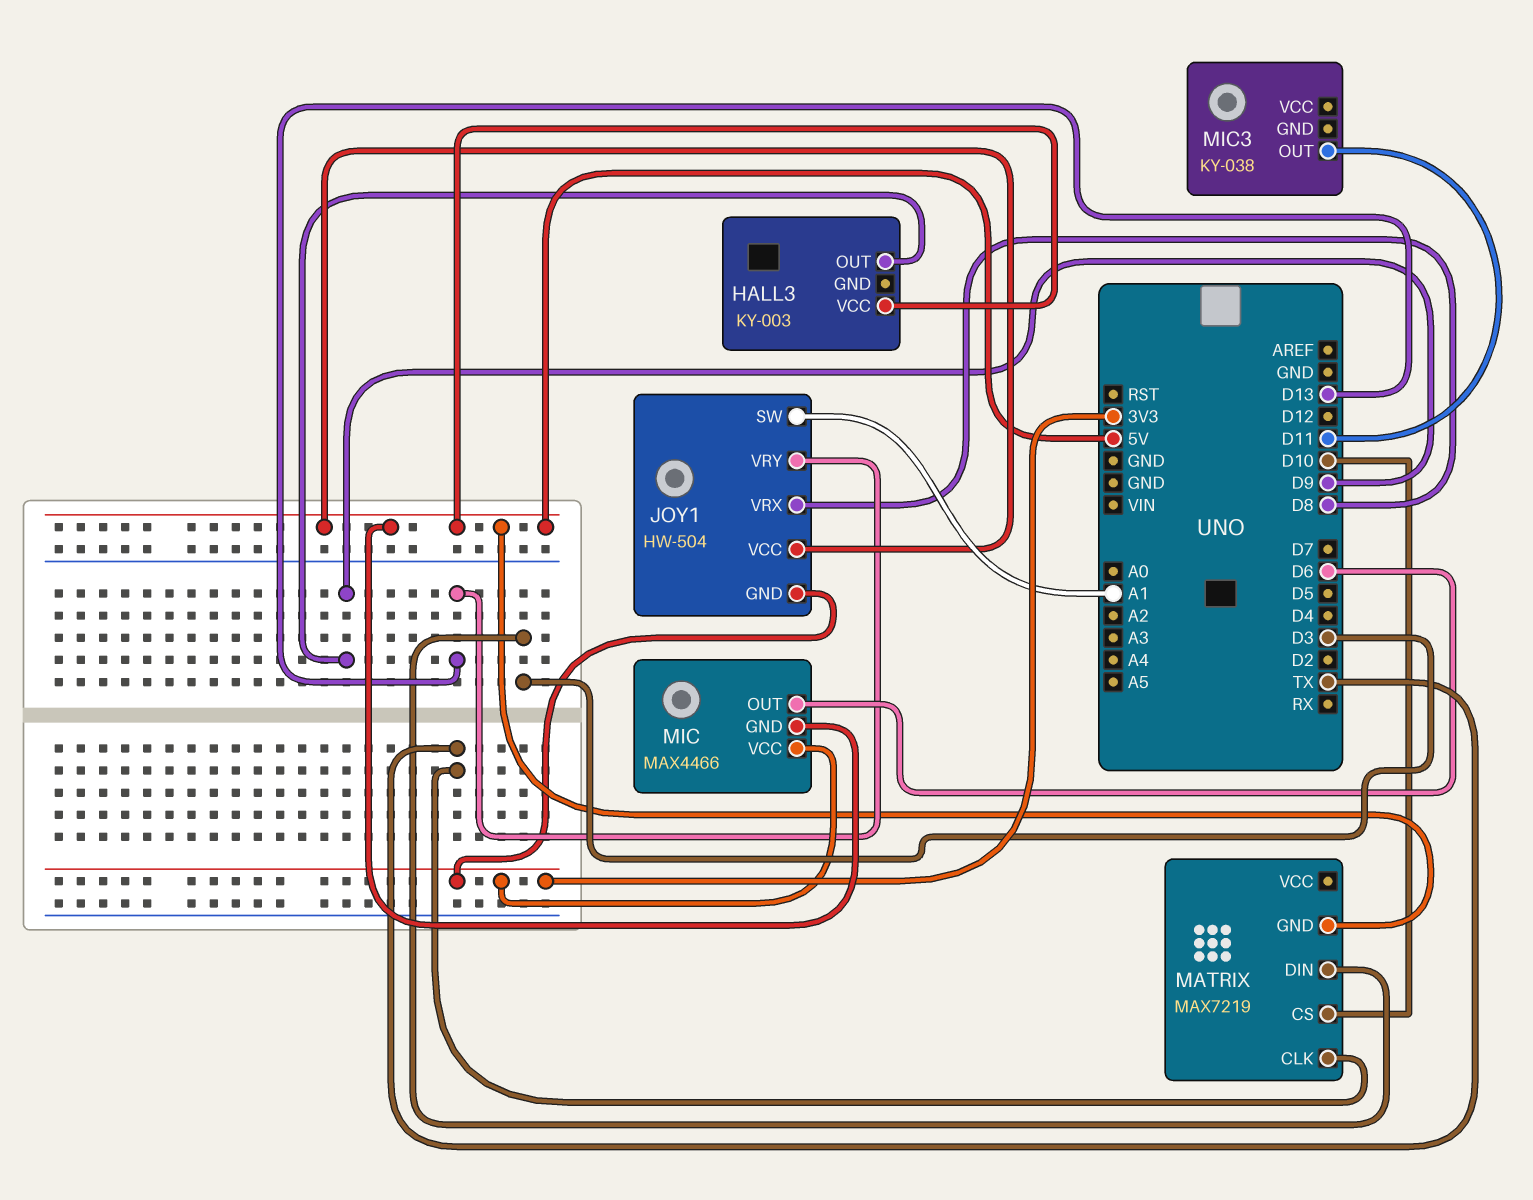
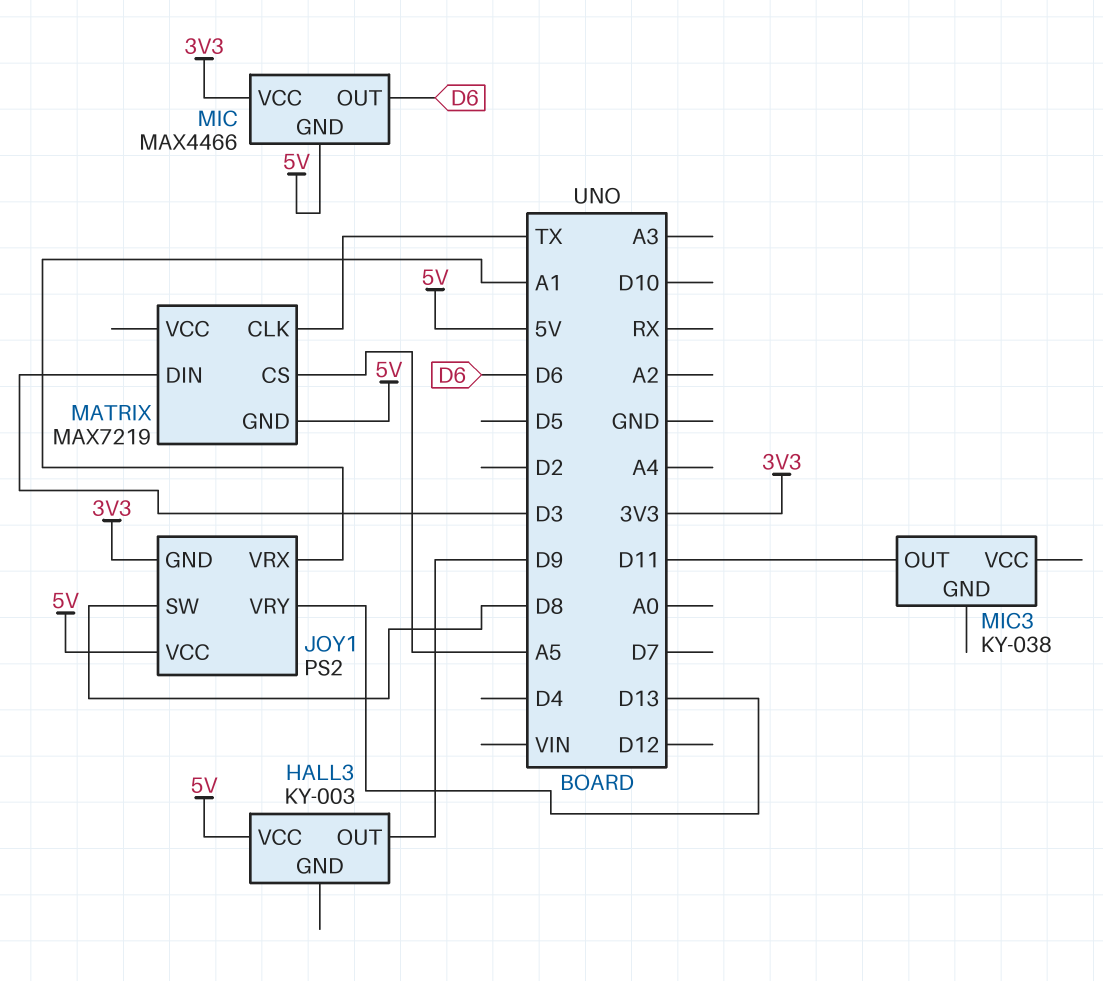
JOY1: HW-504 -> PS2
JOY1 pin SW: A1 -> D8
JOY1 pin VRX: D8 -> A1
MATRIX pin CS: D10 -> A5

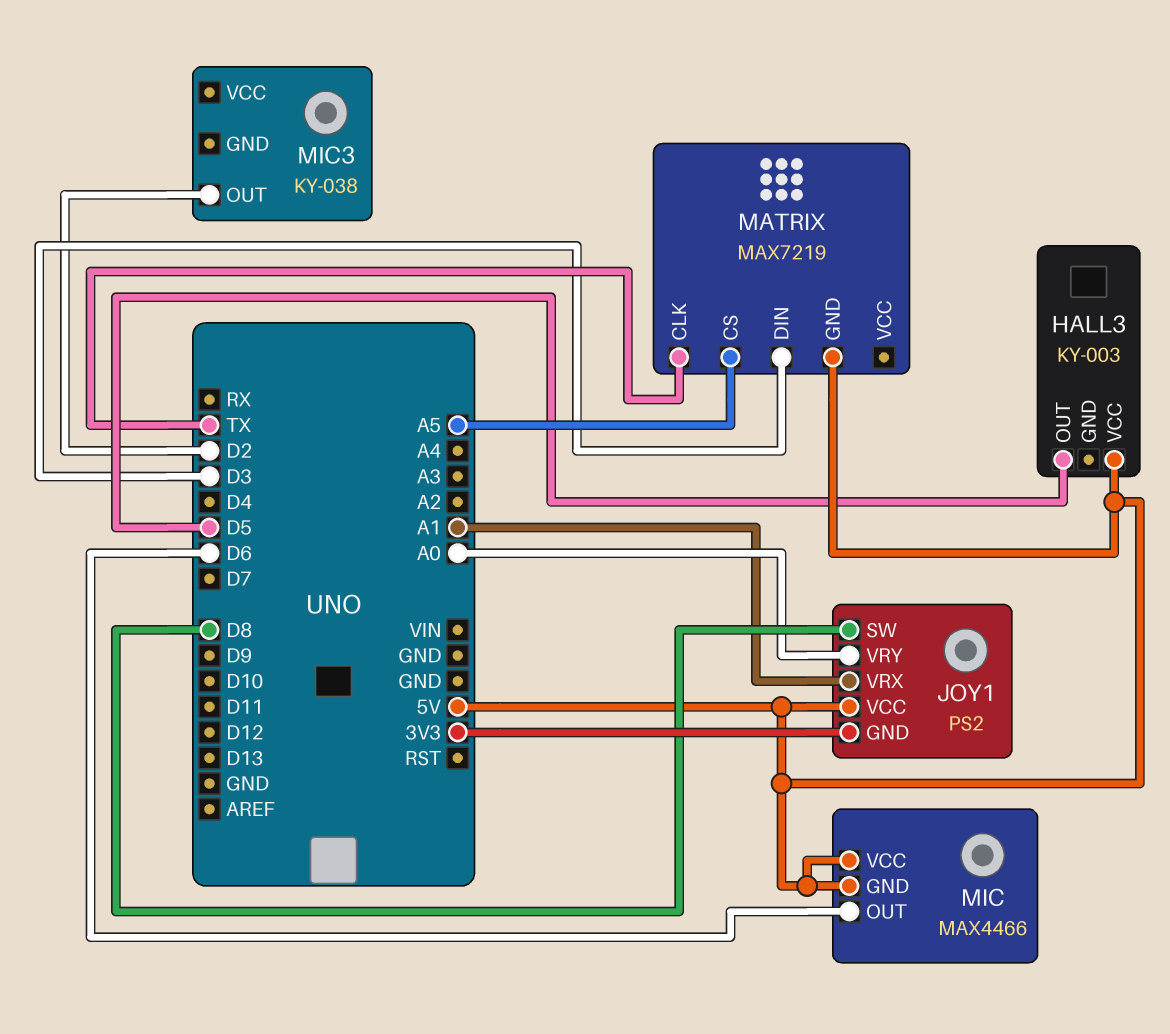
HALL3 pin OUT: D9 -> D5
JOY1 pin VRY: D13 -> A0
MIC pin VCC: 3V3 -> 5V
MIC3 pin OUT: D11 -> D2

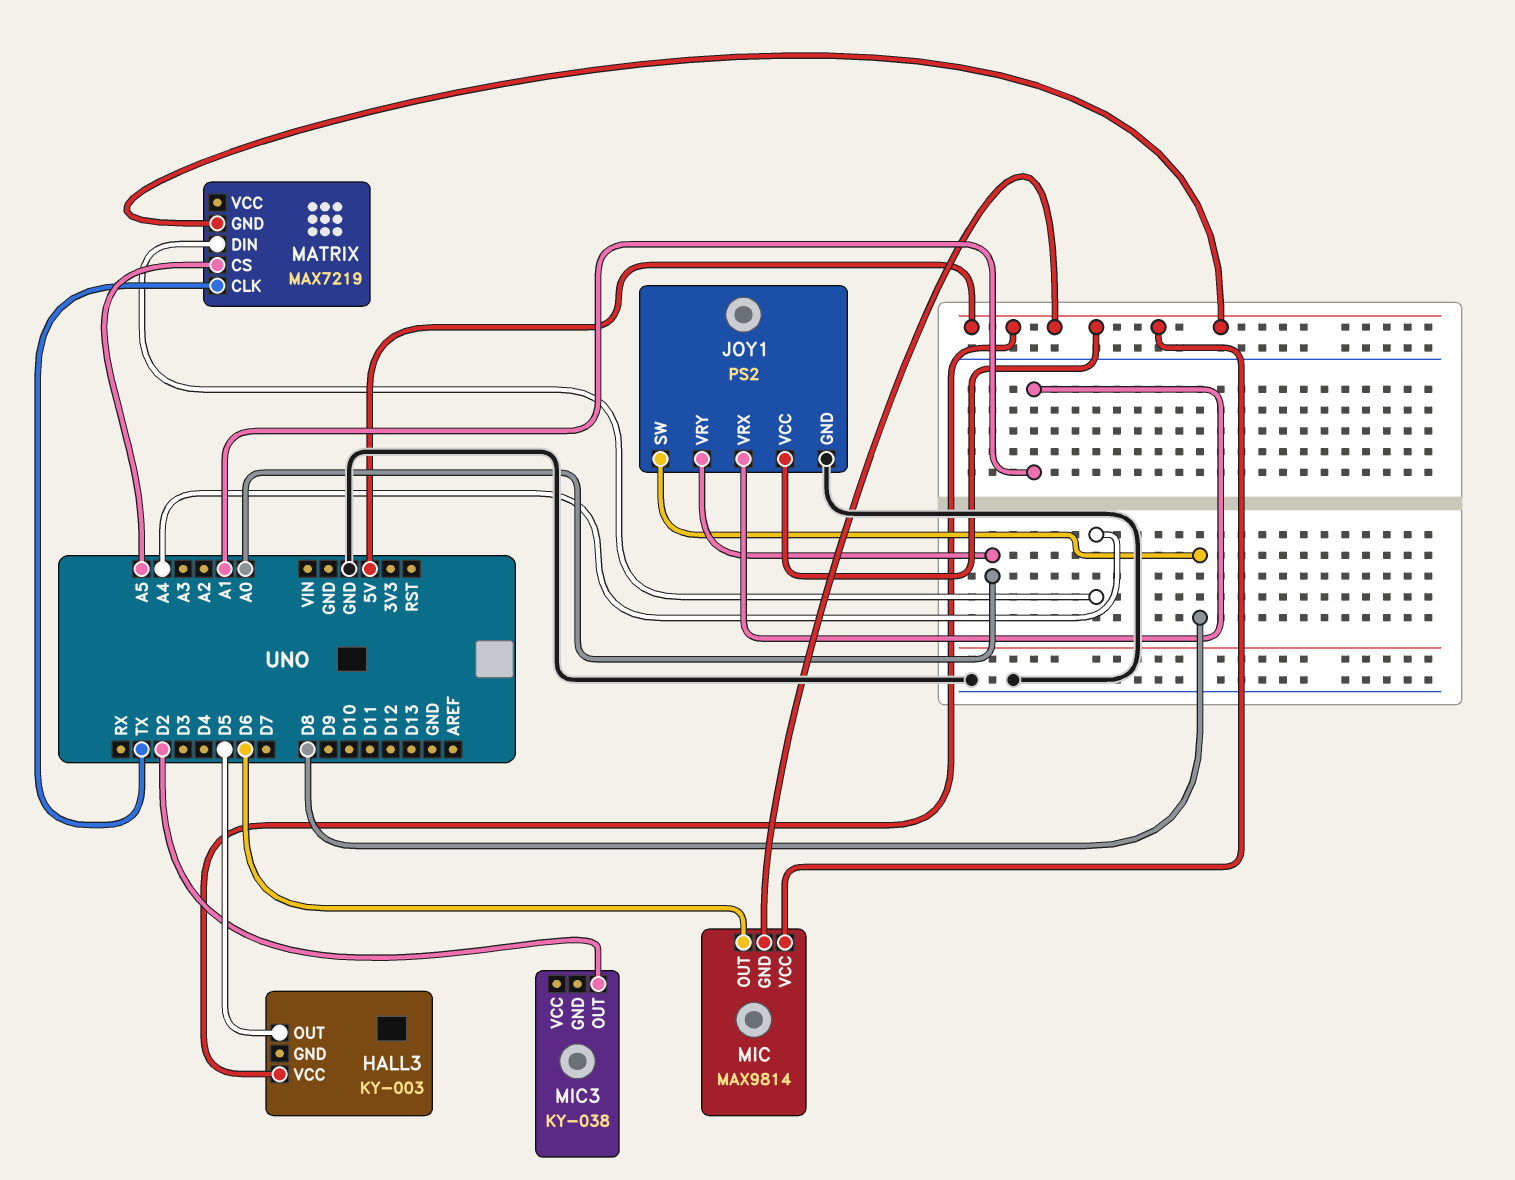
JOY1 pin GND: 3V3 -> GND
MATRIX pin DIN: D3 -> A4
MIC: MAX4466 -> MAX9814

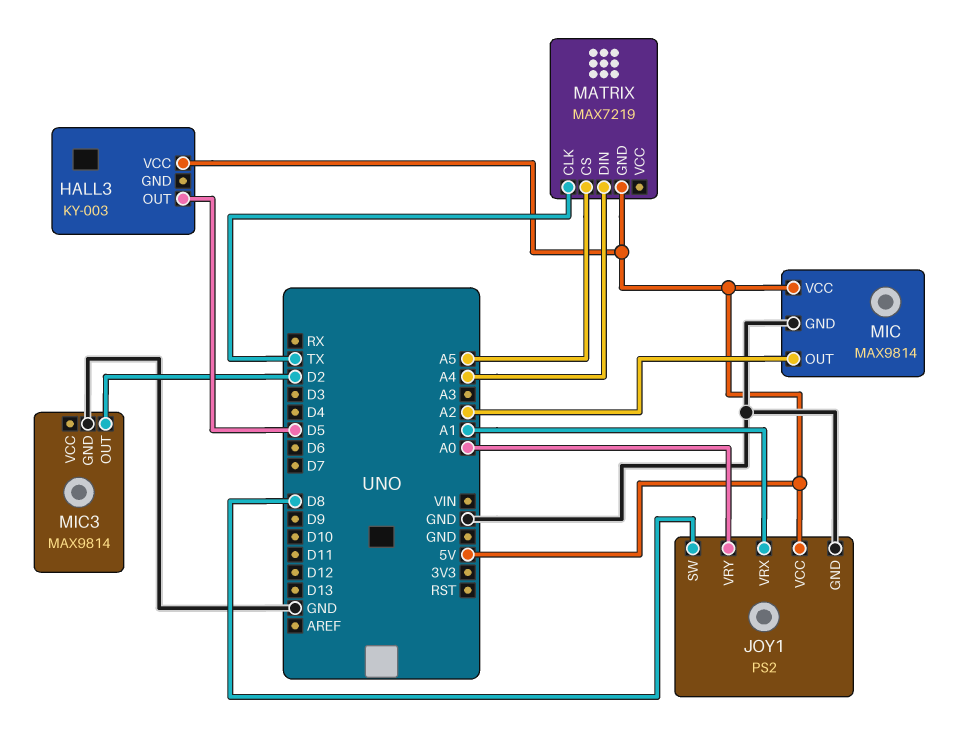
MIC pin GND: 5V -> GND
MIC pin OUT: D6 -> A2
MIC3: KY-038 -> MAX9814
MIC3 pin GND: none -> GND

